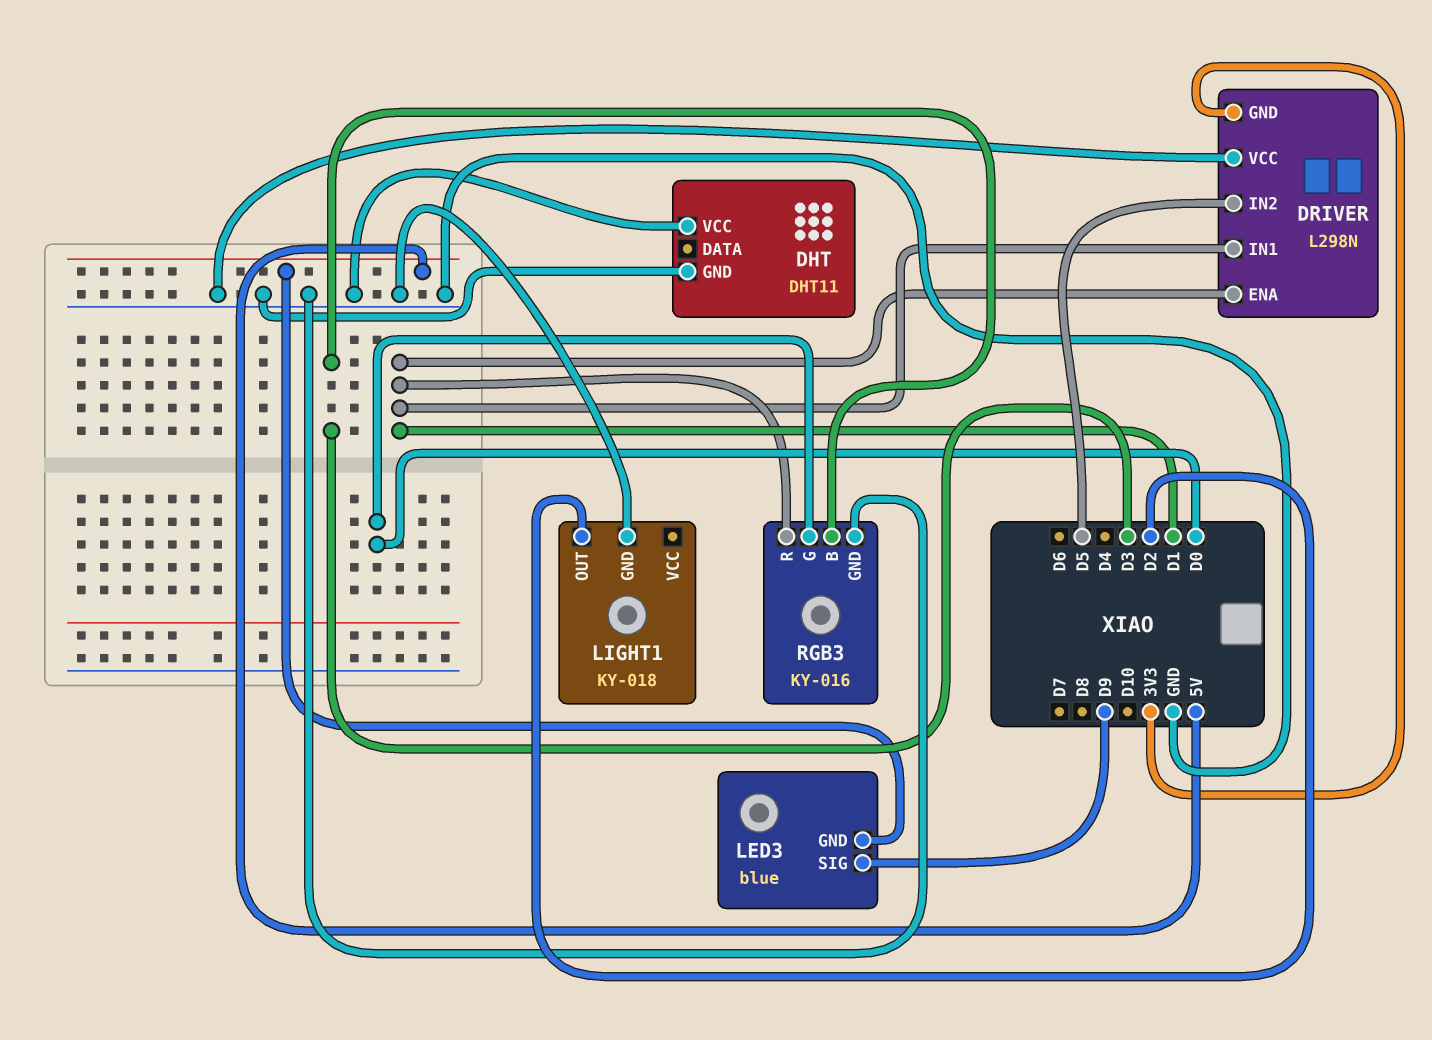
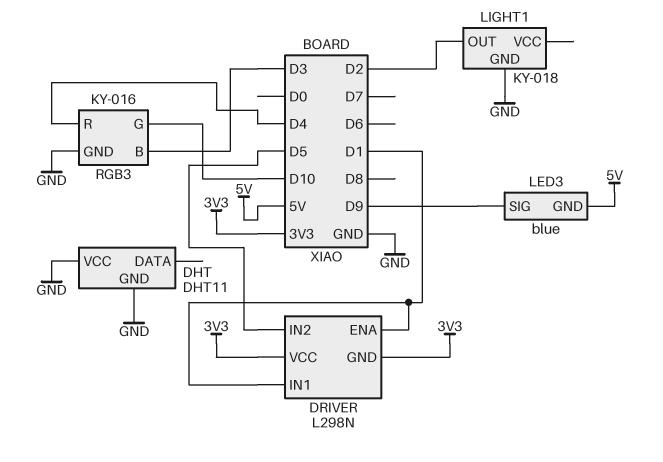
DRIVER pin VCC: GND -> 3V3
RGB3 pin G: D0 -> D10
RGB3 pin R: D1 -> D4

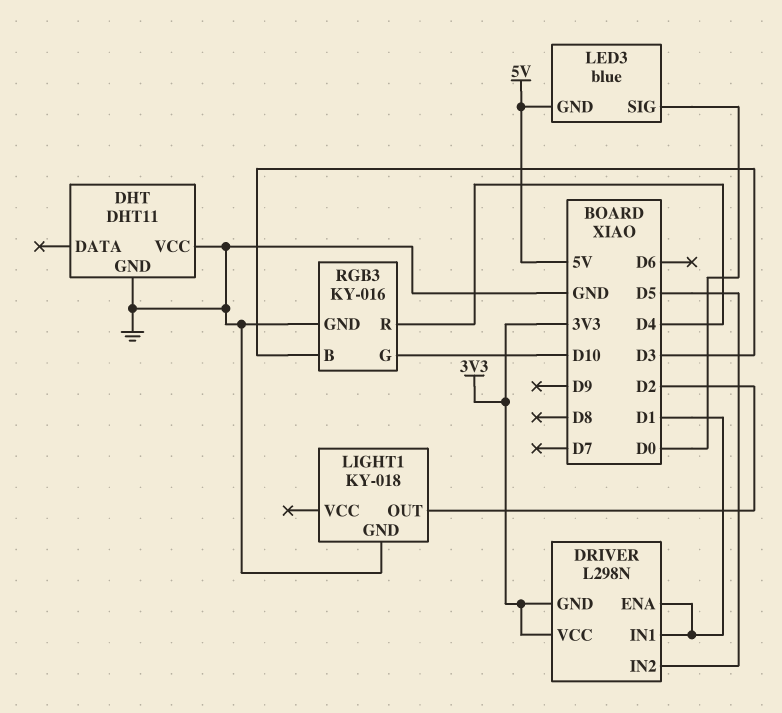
LED3 pin SIG: D9 -> D0

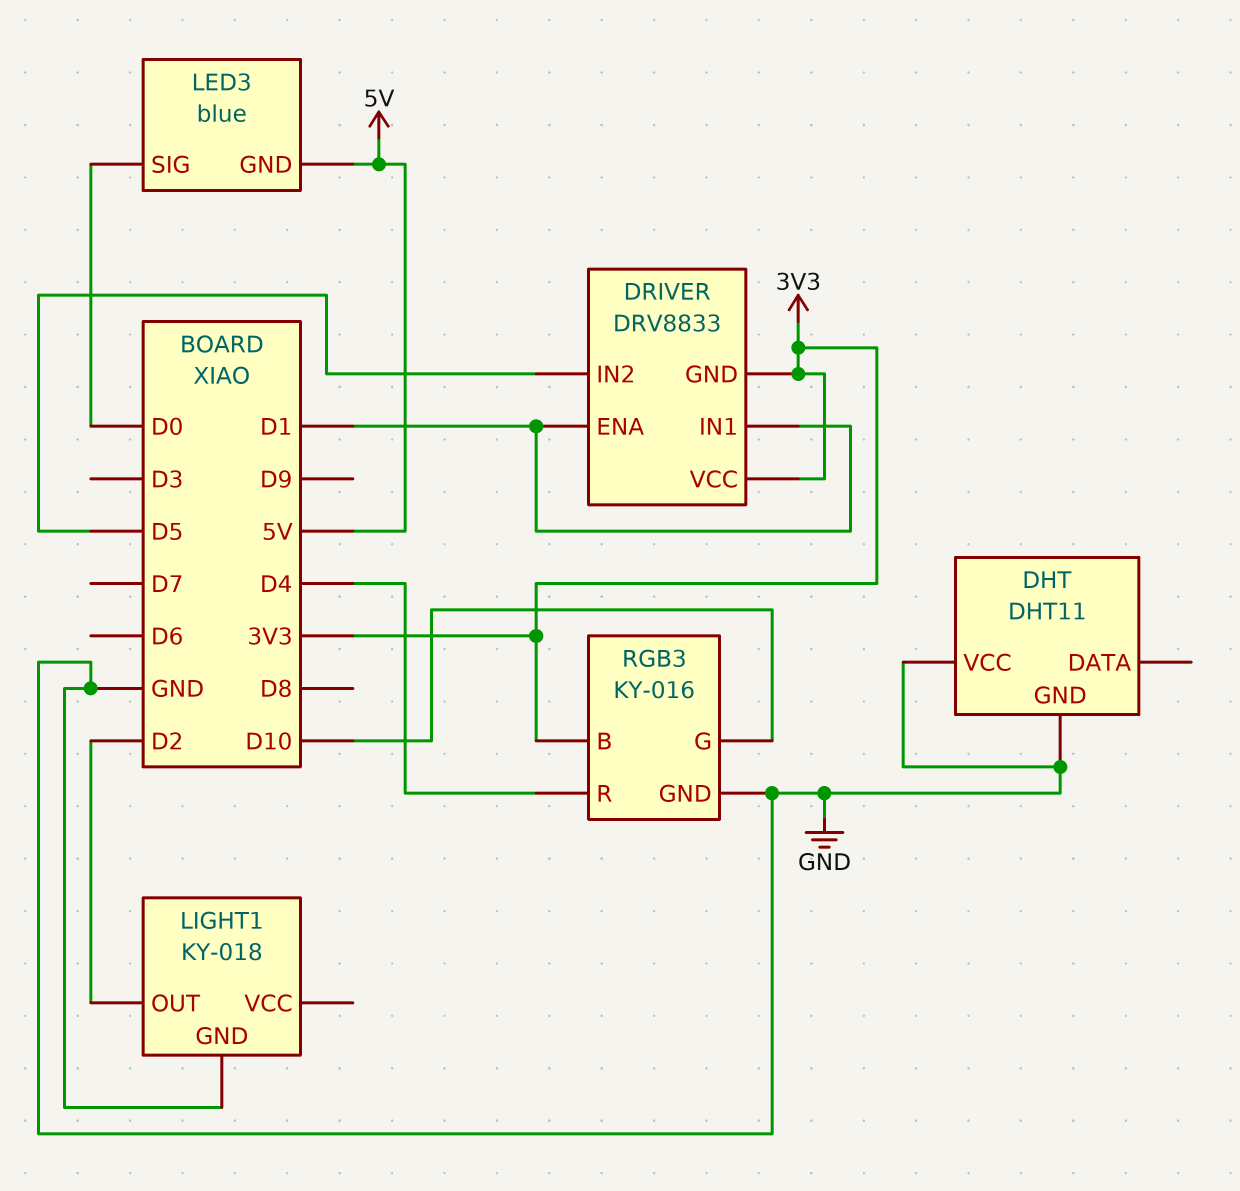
DRIVER: L298N -> DRV8833
RGB3 pin B: D3 -> 3V3

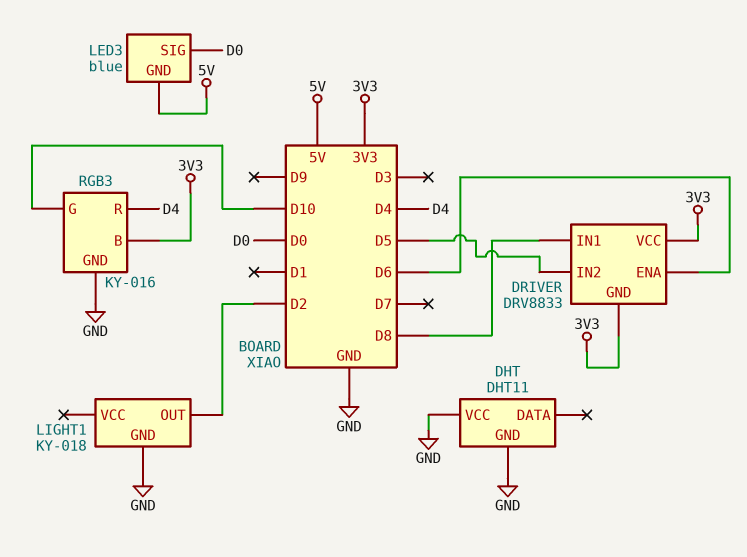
DRIVER pin ENA: D1 -> D6
DRIVER pin IN1: D1 -> D8

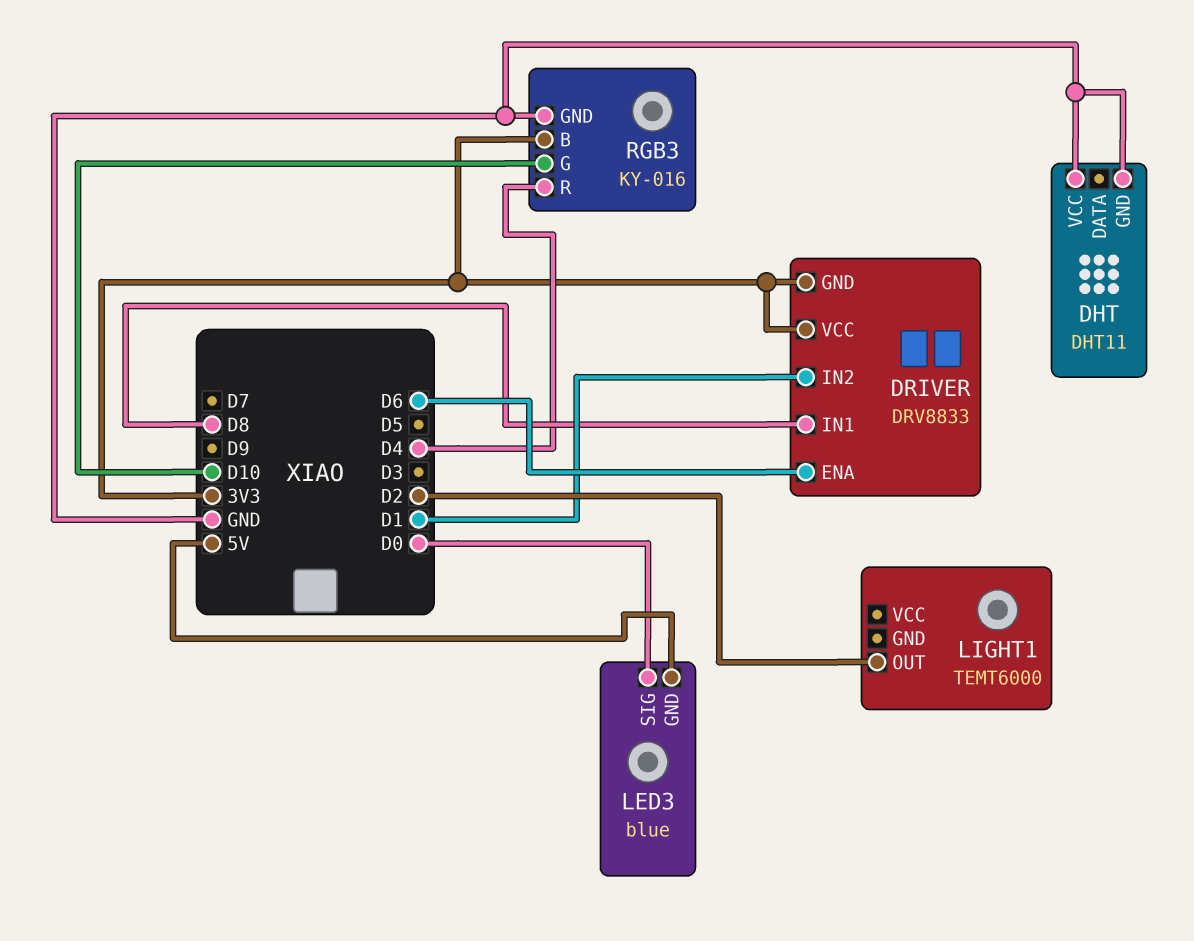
DRIVER pin IN2: D5 -> D1
LIGHT1: KY-018 -> TEMT6000
LIGHT1 pin GND: GND -> none

